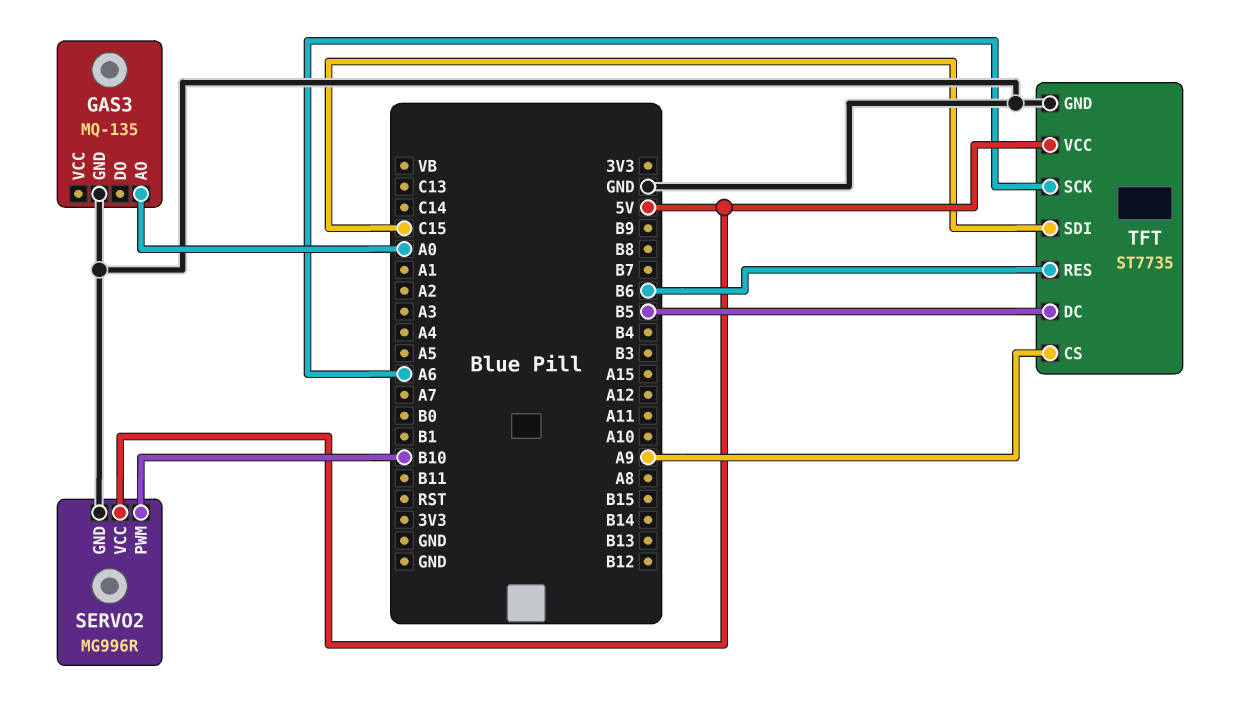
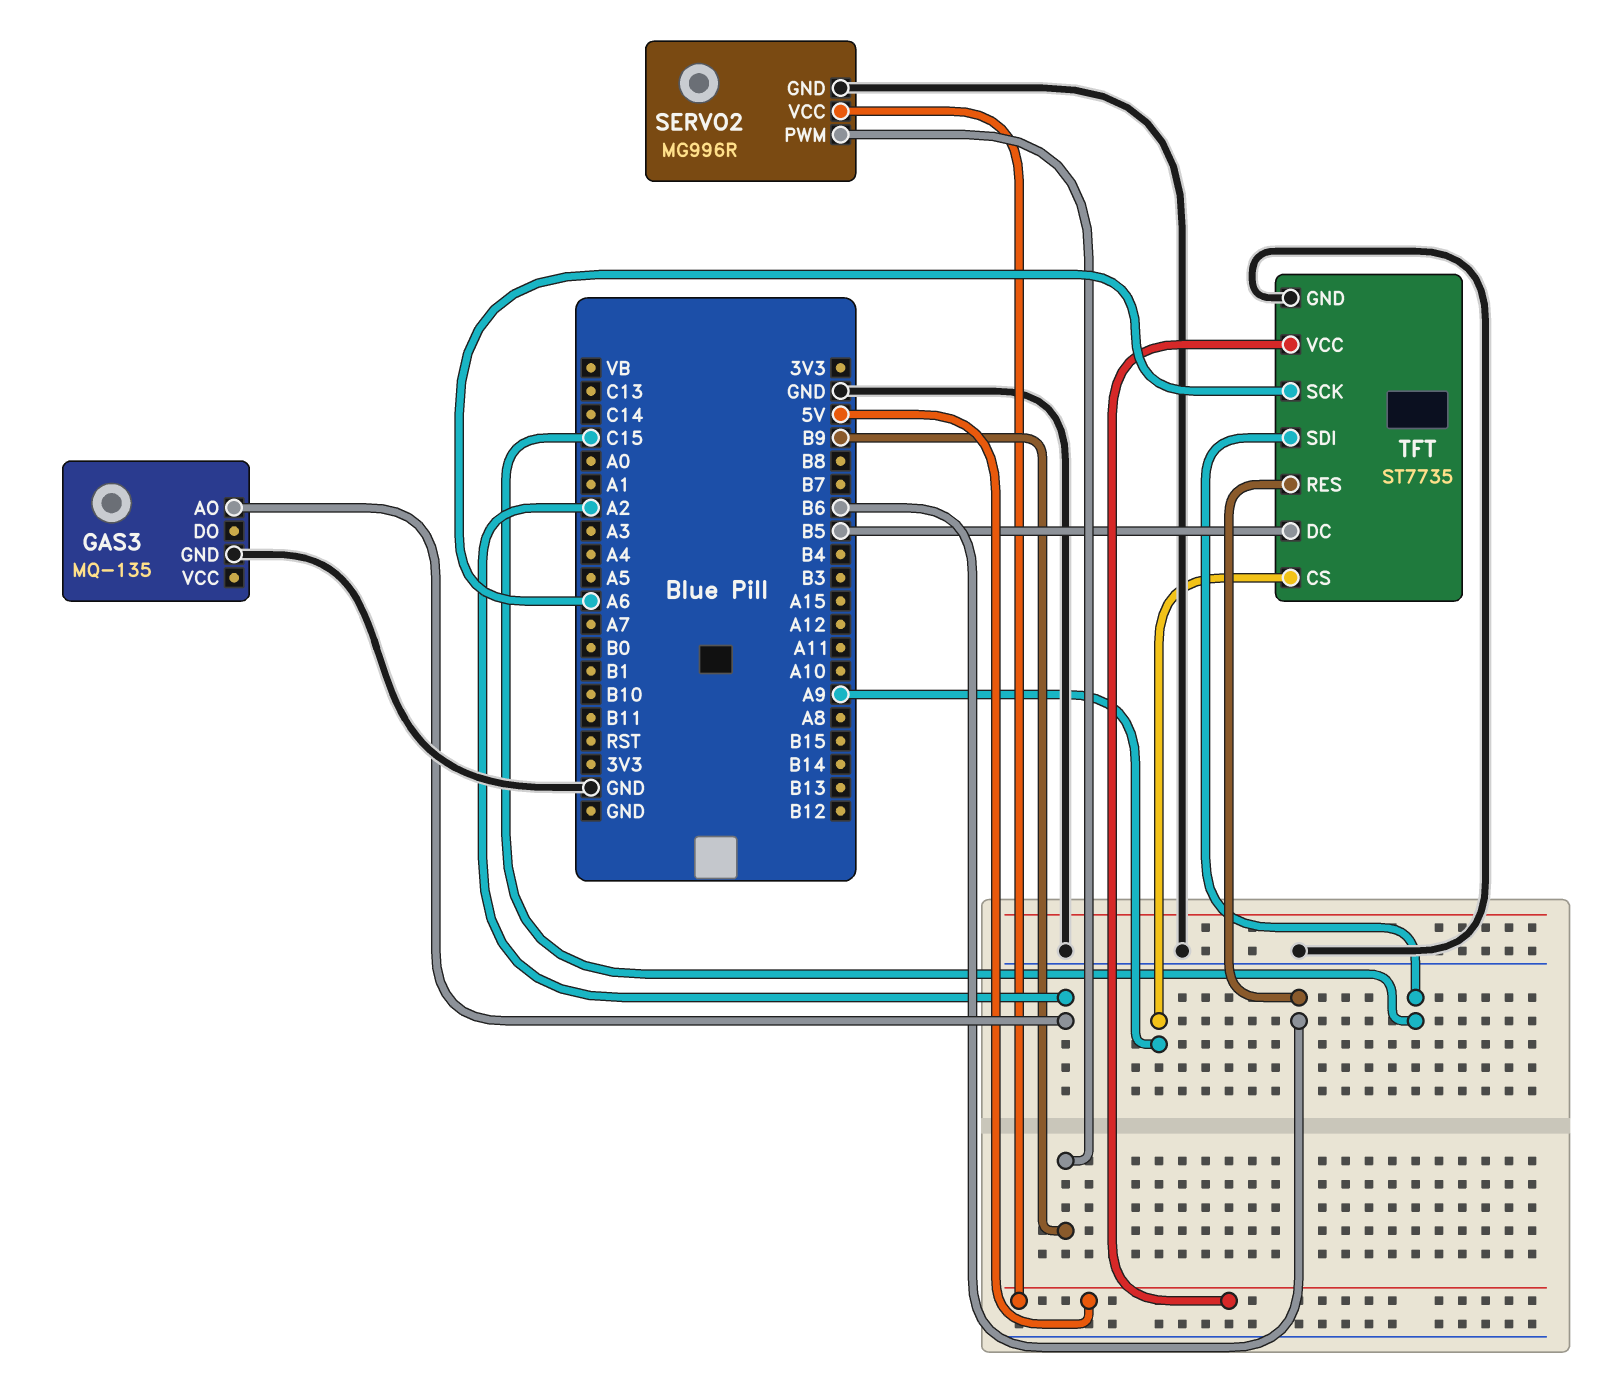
GAS3 pin AO: A0 -> A2
SERVO2 pin PWM: B10 -> B9

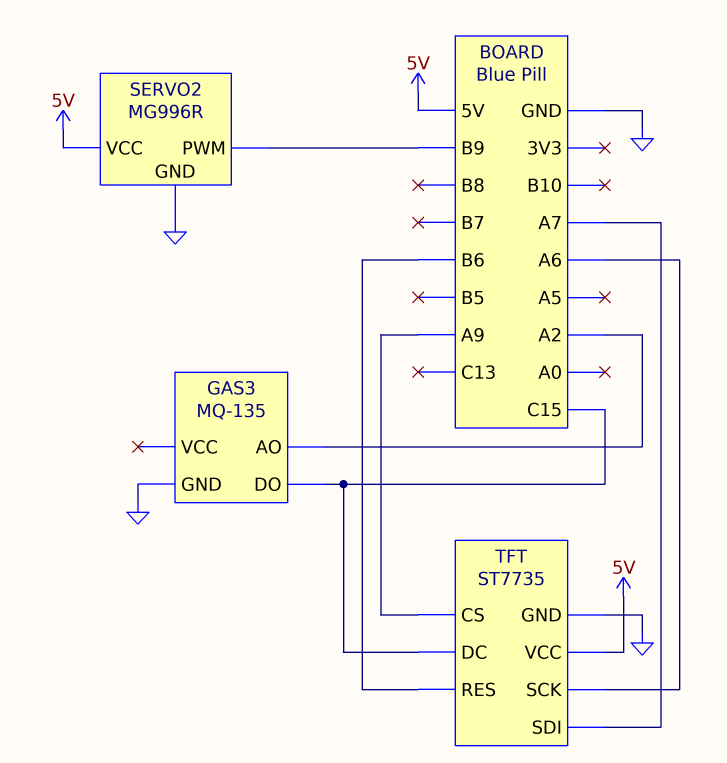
GAS3 pin DO: none -> C15
TFT pin DC: B5 -> C15
TFT pin SDI: C15 -> A7

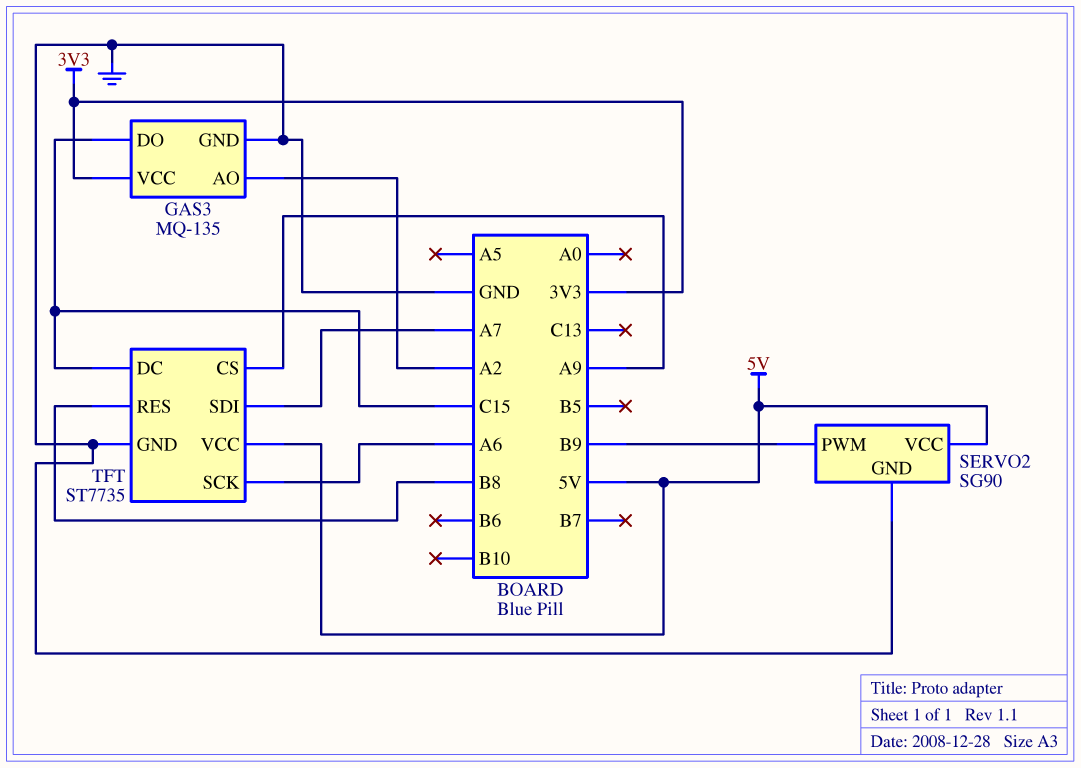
GAS3 pin VCC: none -> 3V3
SERVO2: MG996R -> SG90
TFT pin RES: B6 -> B8

